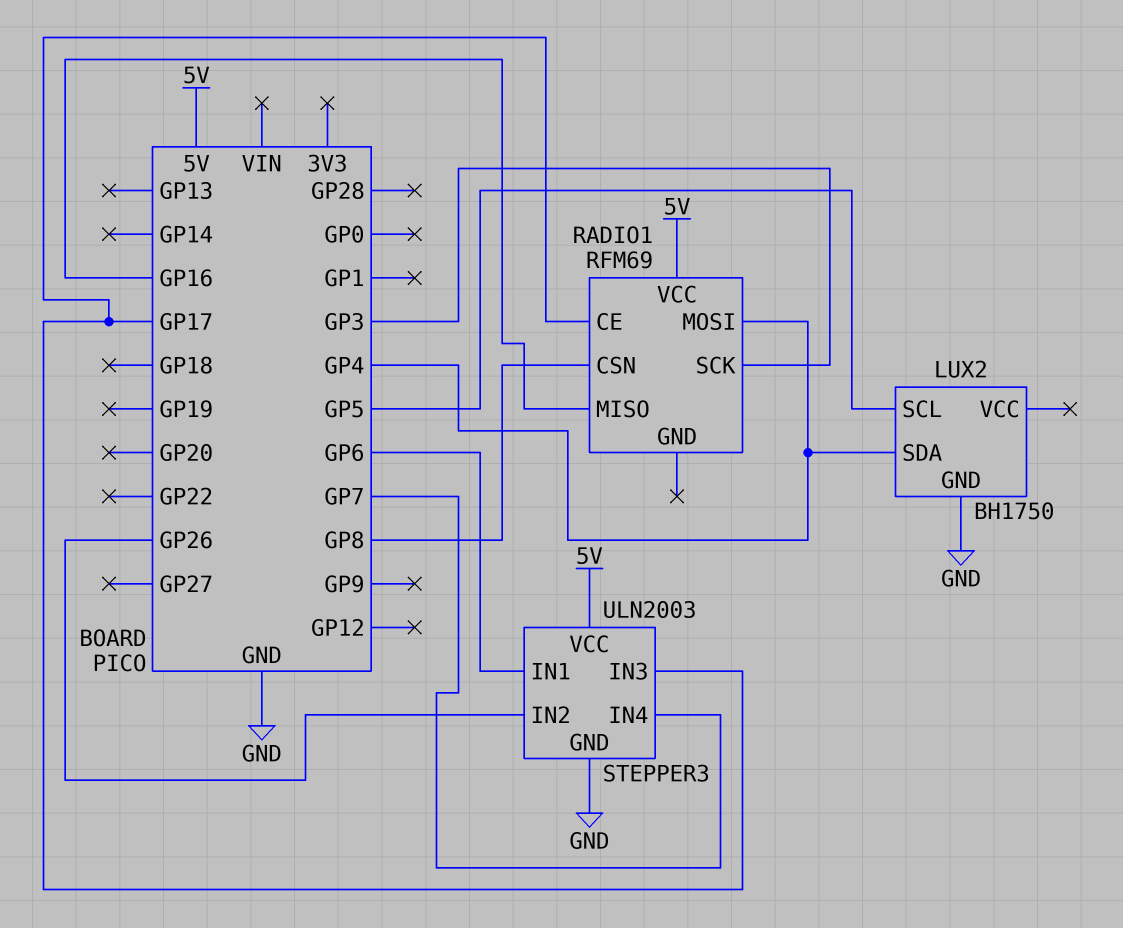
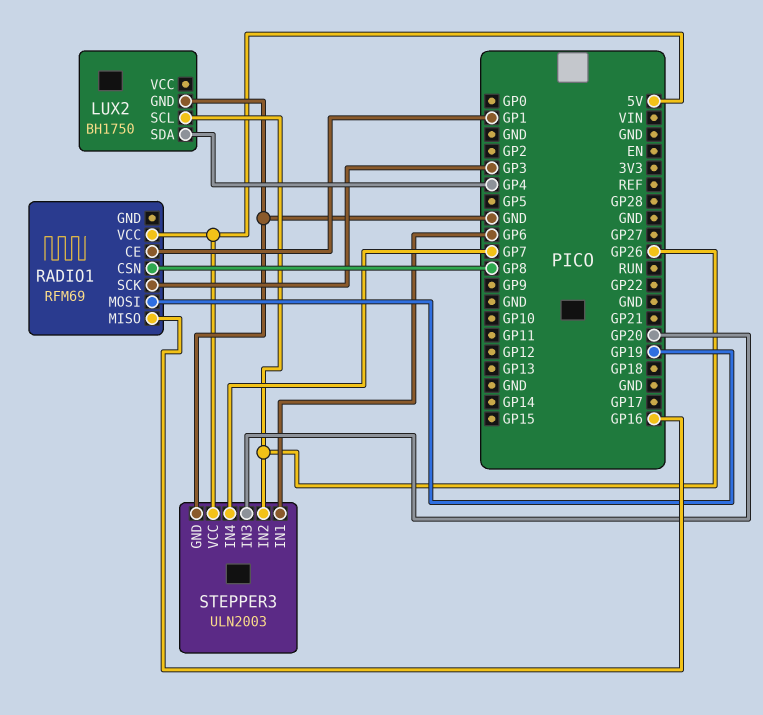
LUX2 pin SCL: GP5 -> GP26
RADIO1 pin CE: GP17 -> GP1
RADIO1 pin MOSI: GP4 -> GP19
STEPPER3 pin IN3: GP17 -> GP20

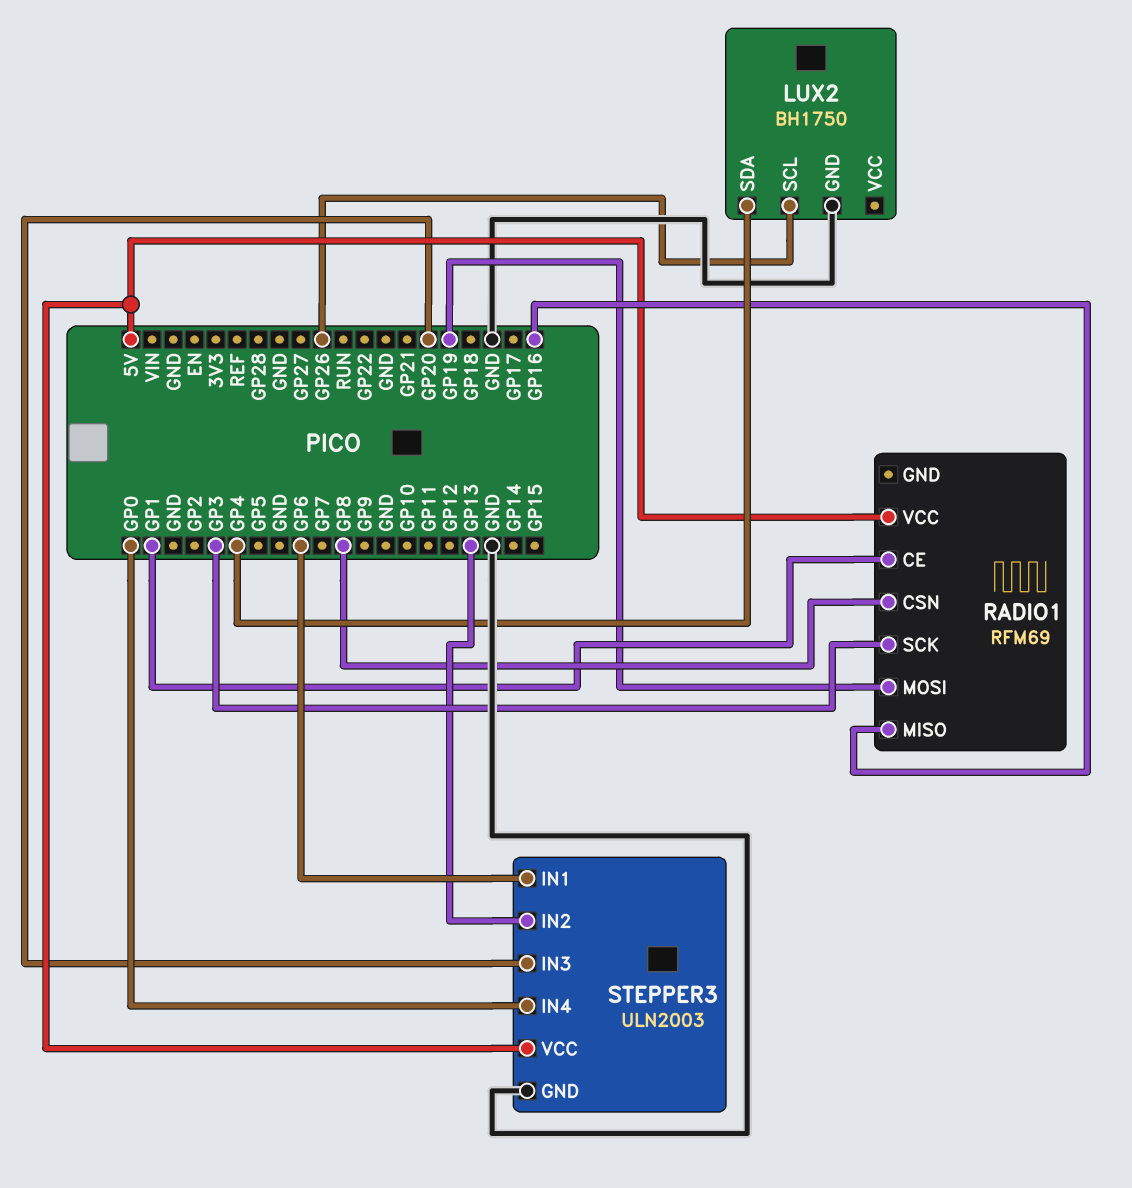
STEPPER3 pin IN2: GP26 -> GP13
STEPPER3 pin IN4: GP7 -> GP0

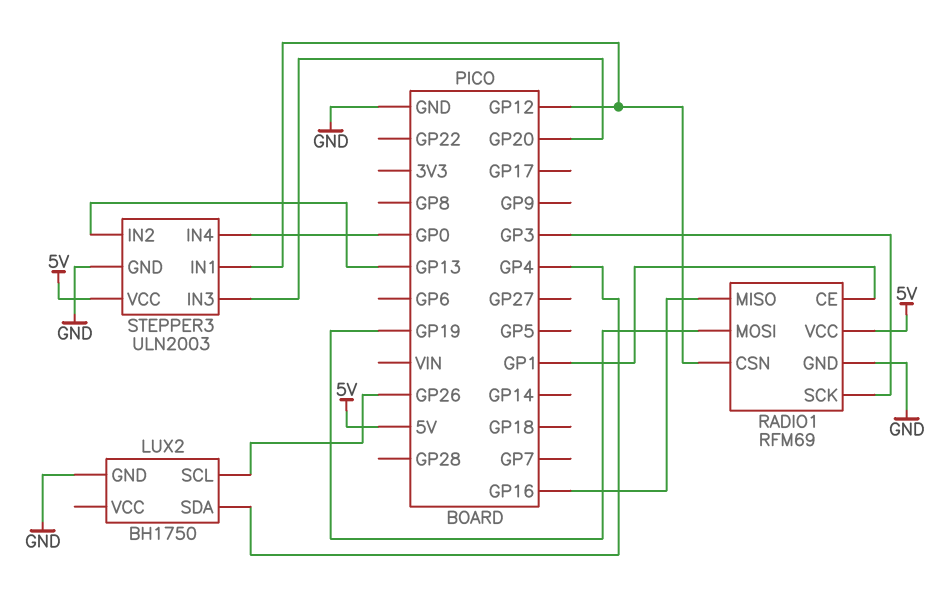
RADIO1 pin CSN: GP8 -> GP12
RADIO1 pin GND: none -> GND
STEPPER3 pin IN1: GP6 -> GP12

